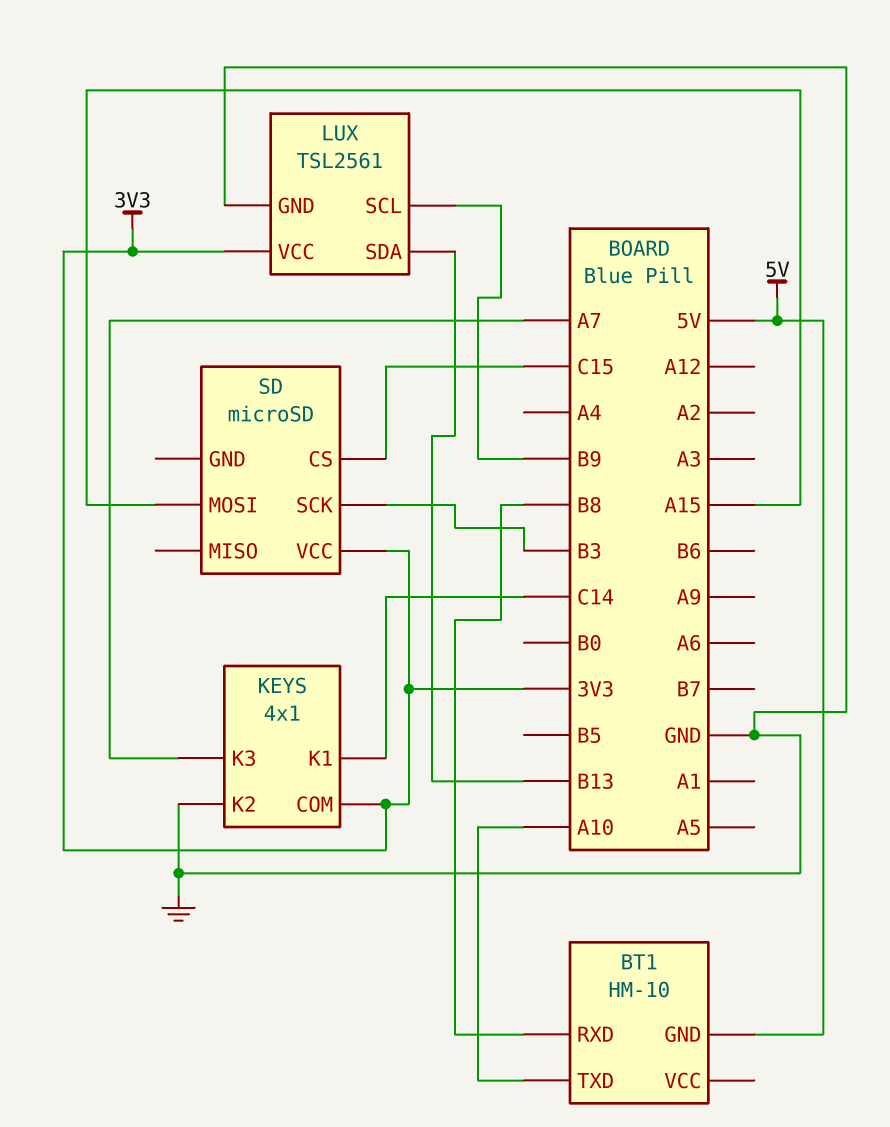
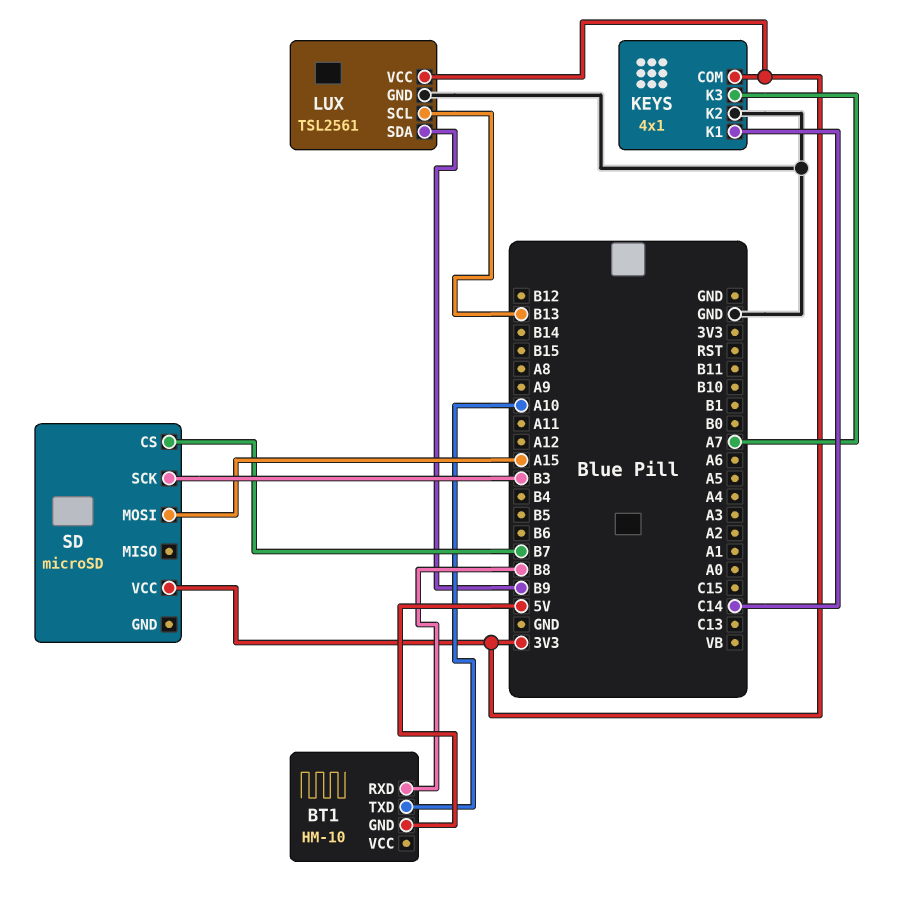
LUX pin SCL: B9 -> B13
LUX pin SDA: B13 -> B9
SD pin CS: C15 -> B7

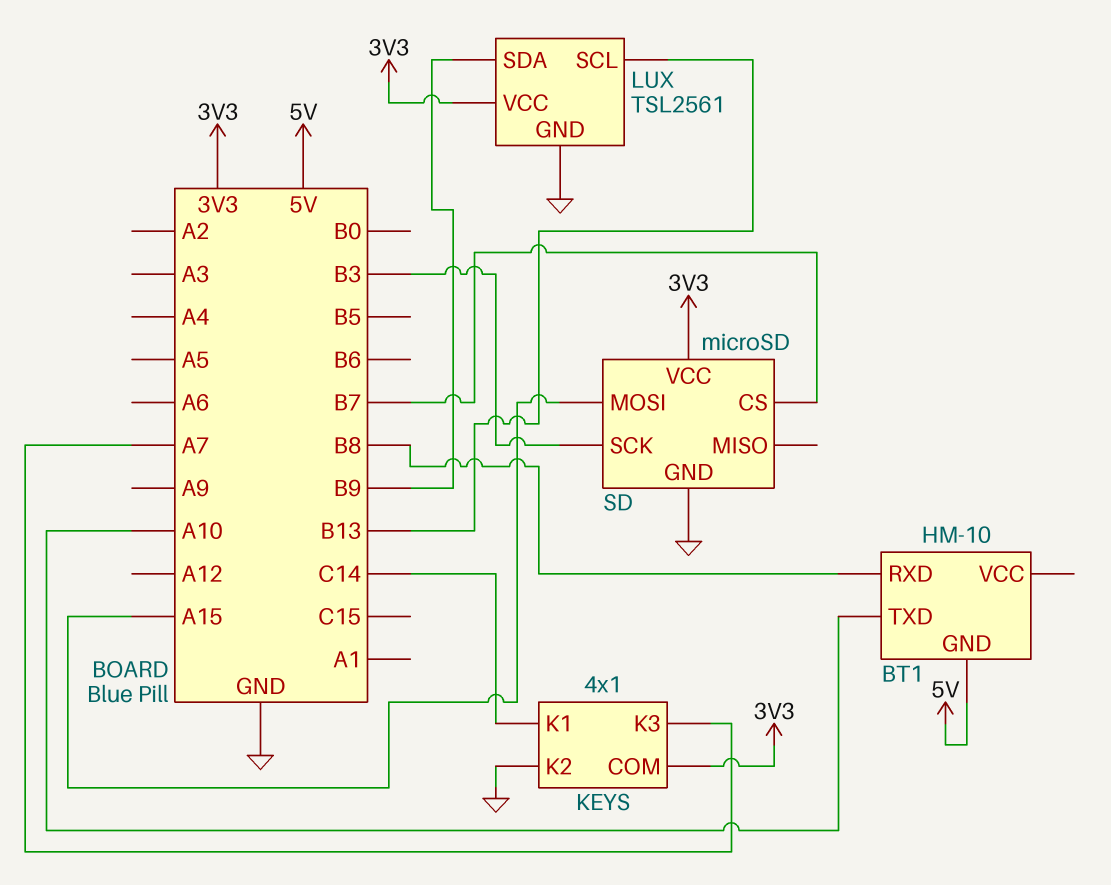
SD pin GND: none -> GND

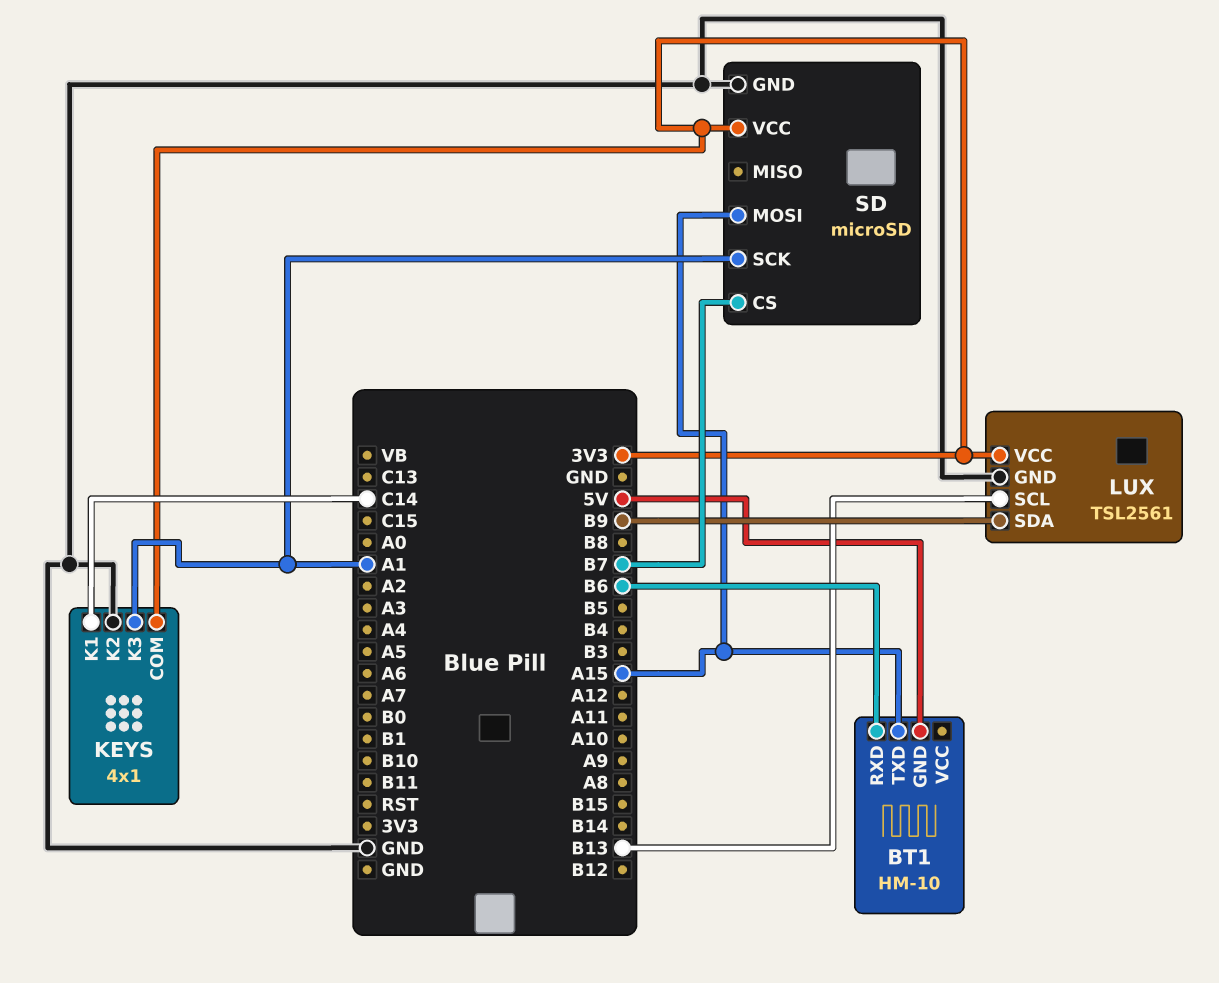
BT1 pin RXD: B8 -> B6
BT1 pin TXD: A10 -> A15
KEYS pin K3: A7 -> A1
SD pin SCK: B3 -> A1

